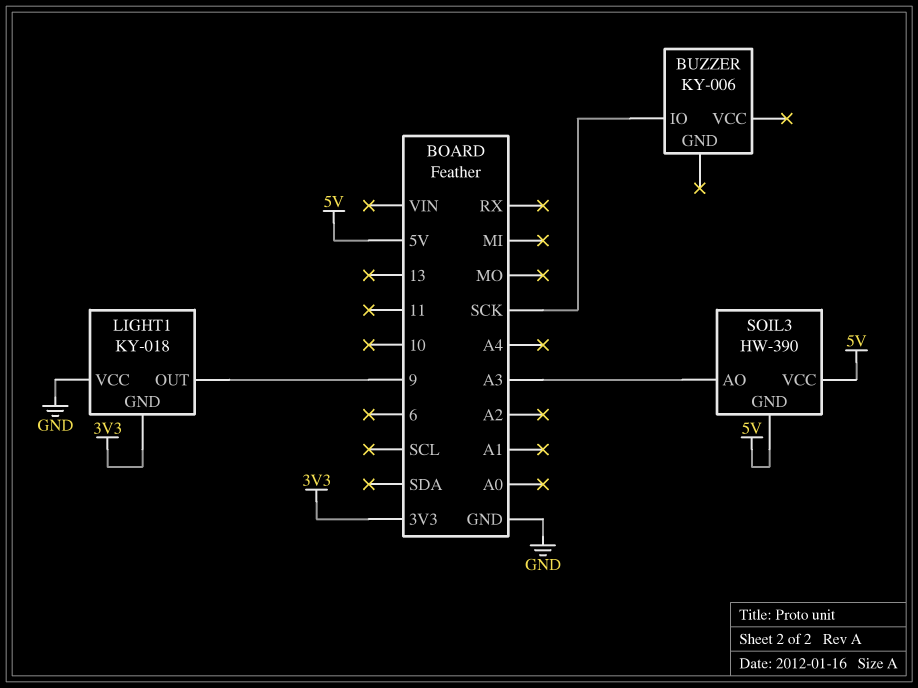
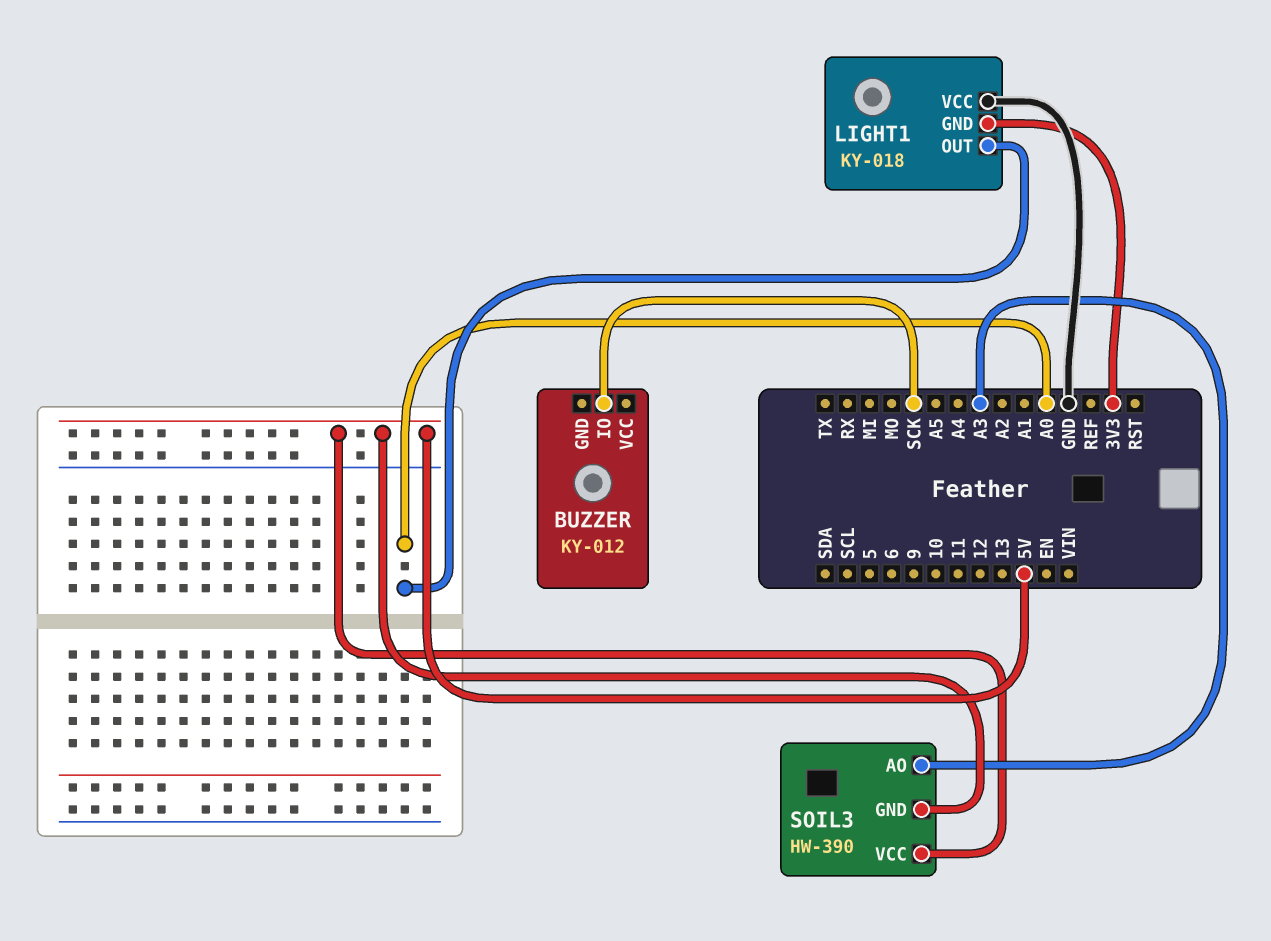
BUZZER: KY-006 -> KY-012
LIGHT1 pin OUT: 9 -> A0

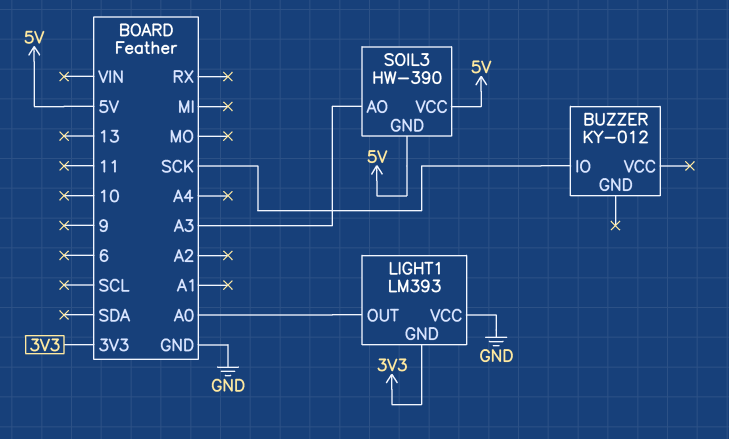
LIGHT1: KY-018 -> LM393

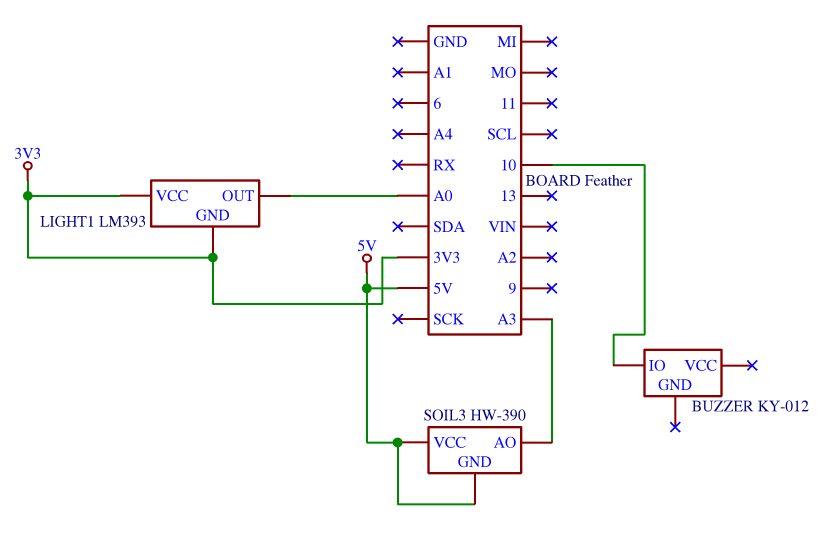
BUZZER pin IO: SCK -> 10
LIGHT1 pin VCC: GND -> 3V3

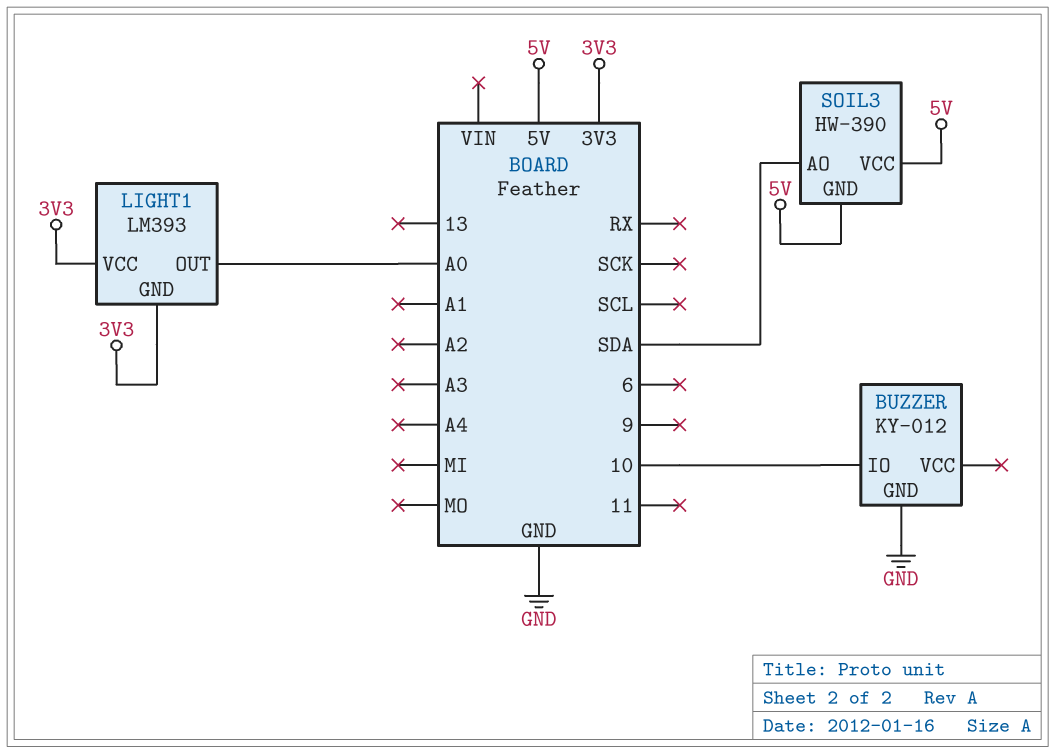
BUZZER pin GND: none -> GND
SOIL3 pin AO: A3 -> SDA

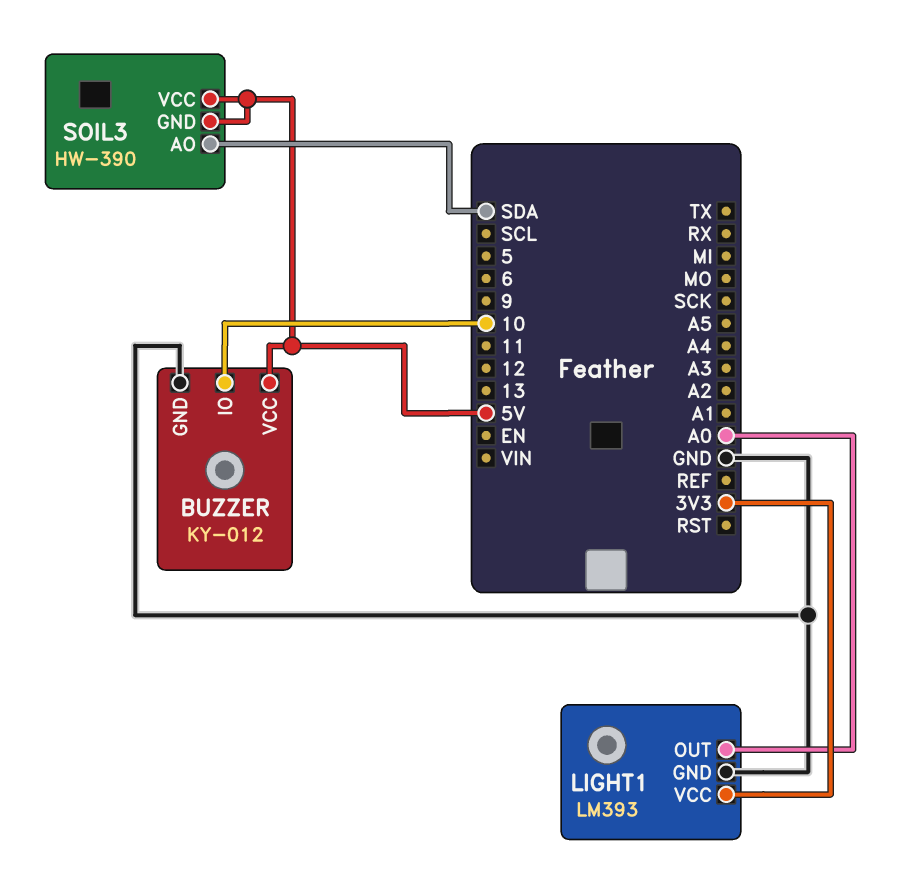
BUZZER pin VCC: none -> 5V
LIGHT1 pin GND: 3V3 -> GND

